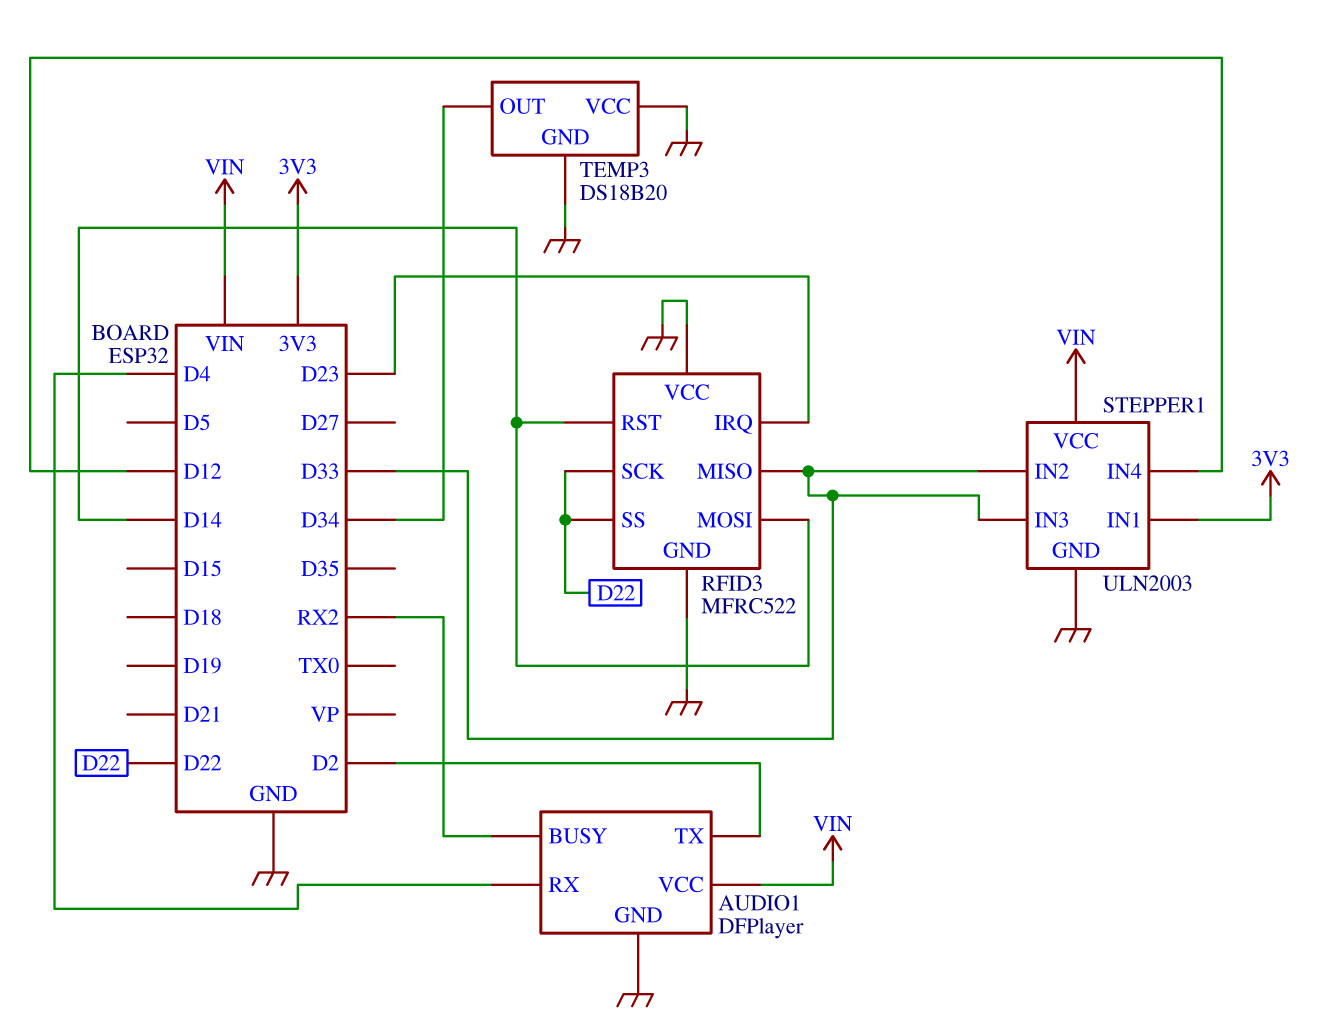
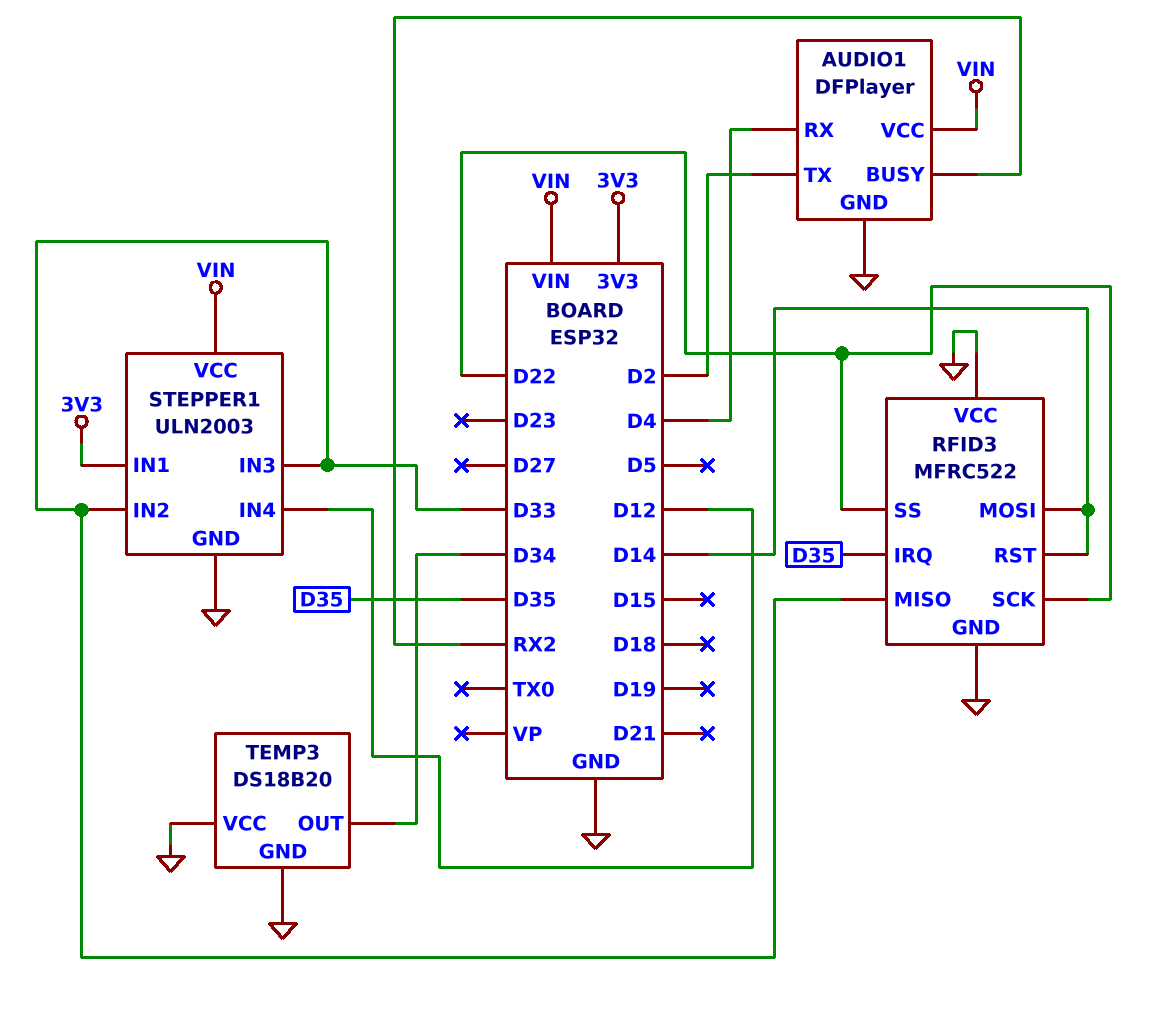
RFID3 pin IRQ: D23 -> D35

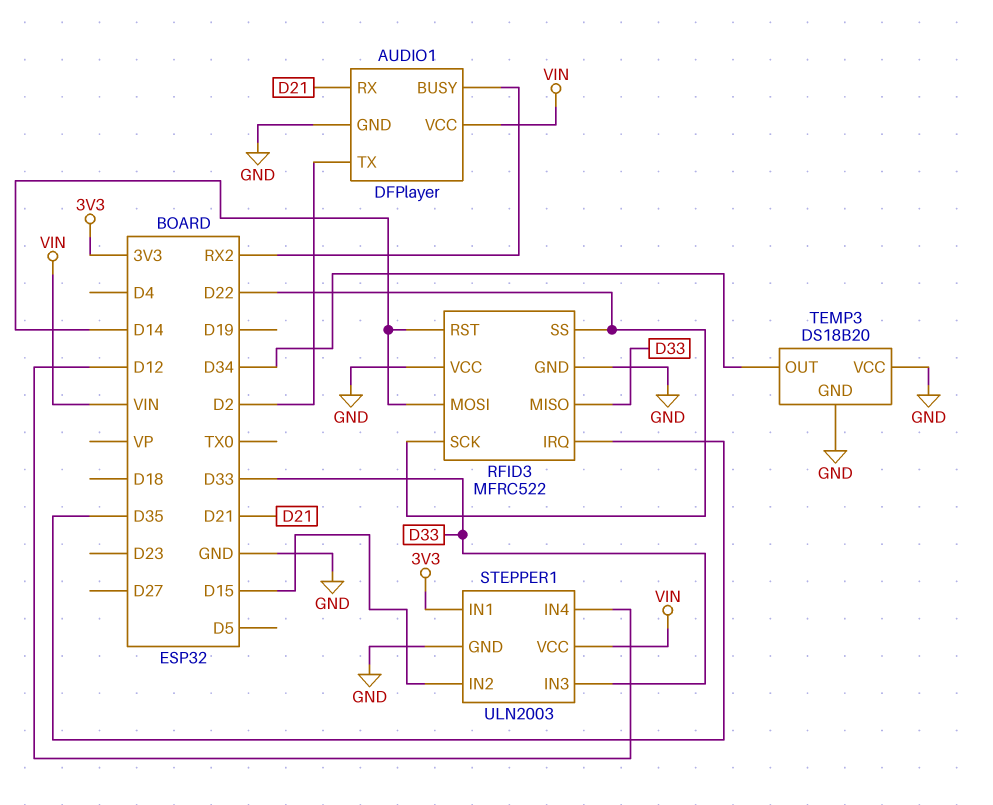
AUDIO1 pin RX: D4 -> D21
STEPPER1 pin IN2: D33 -> D15

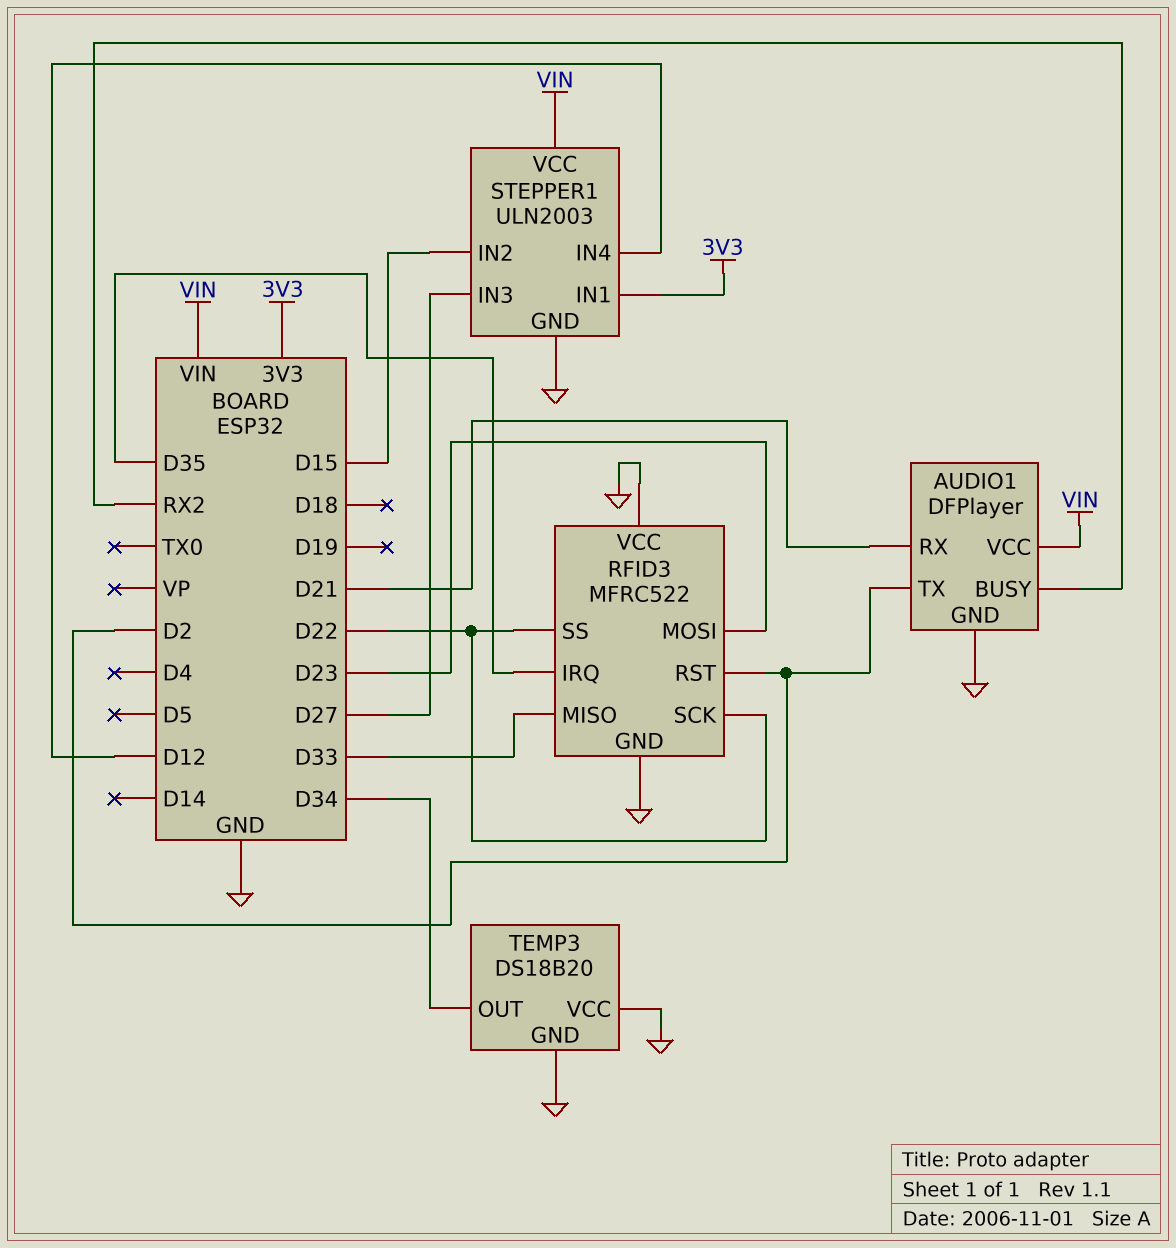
RFID3 pin MOSI: D14 -> D23
RFID3 pin RST: D14 -> D2
STEPPER1 pin IN3: D33 -> D27

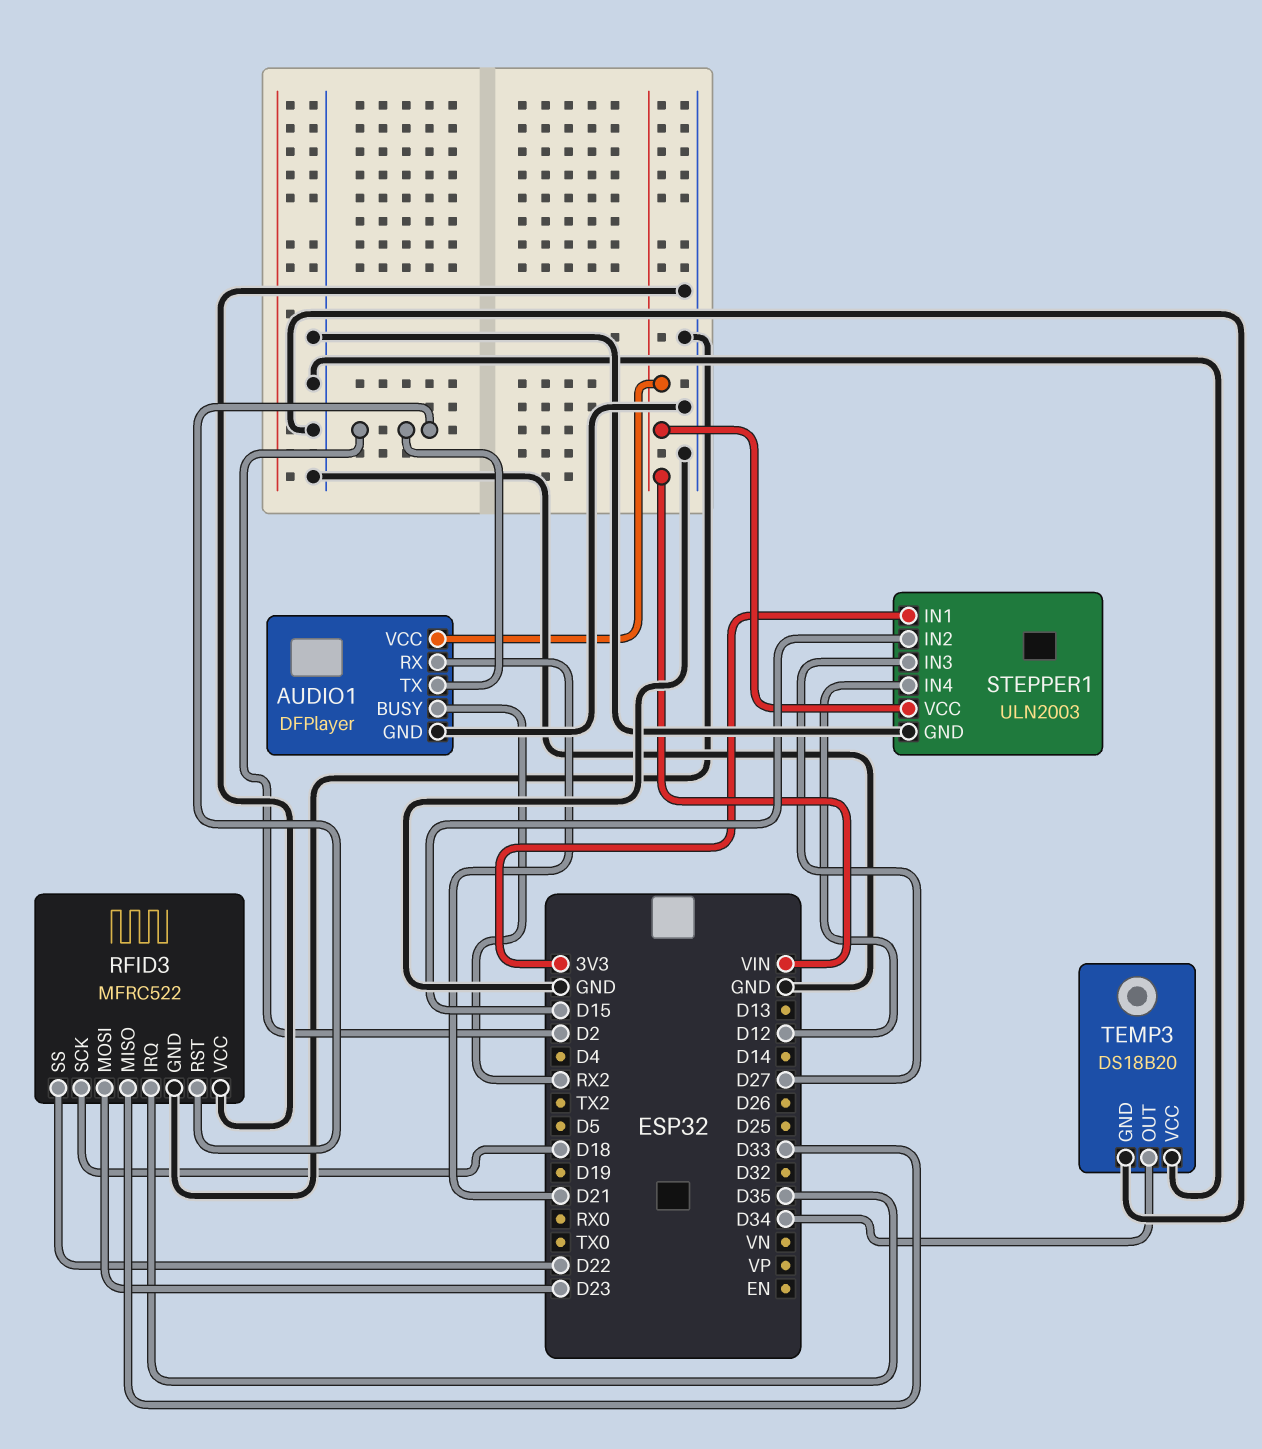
RFID3 pin SCK: D22 -> D18

